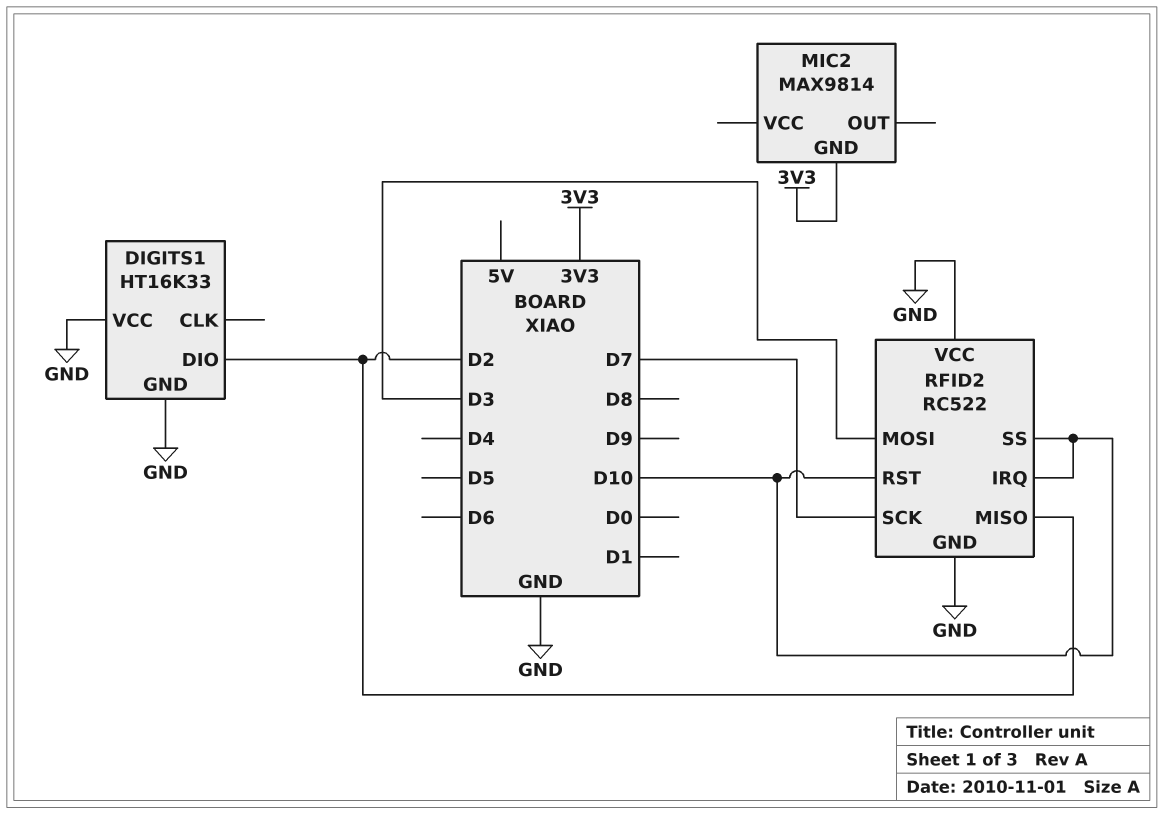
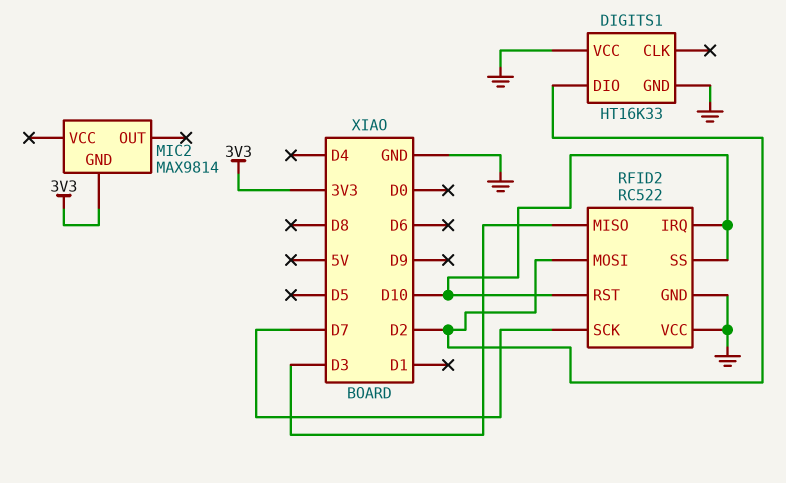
RFID2 pin MISO: D2 -> D3
RFID2 pin MOSI: D3 -> D2

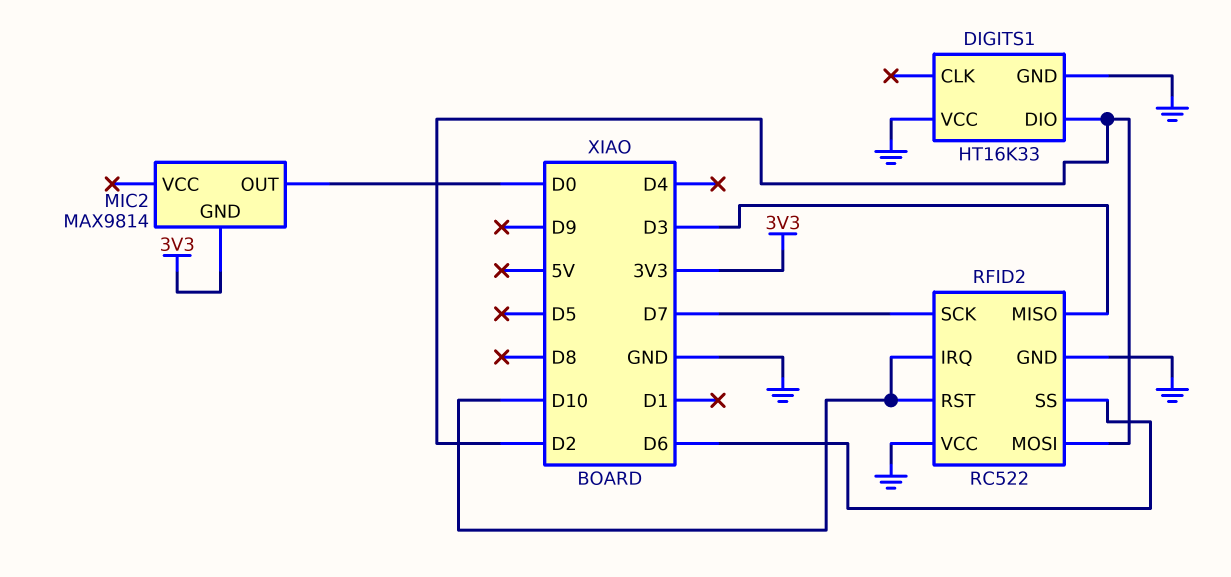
MIC2 pin OUT: none -> D0
RFID2 pin SS: D10 -> D6

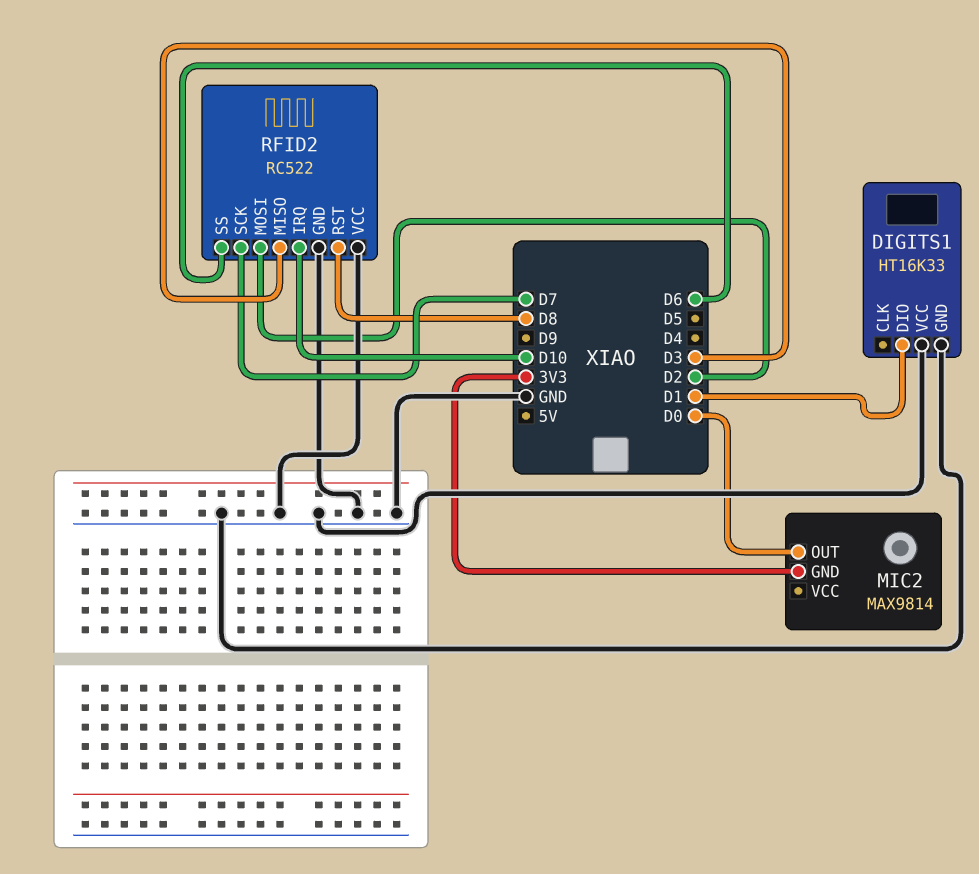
DIGITS1 pin DIO: D2 -> D1
RFID2 pin RST: D10 -> D8

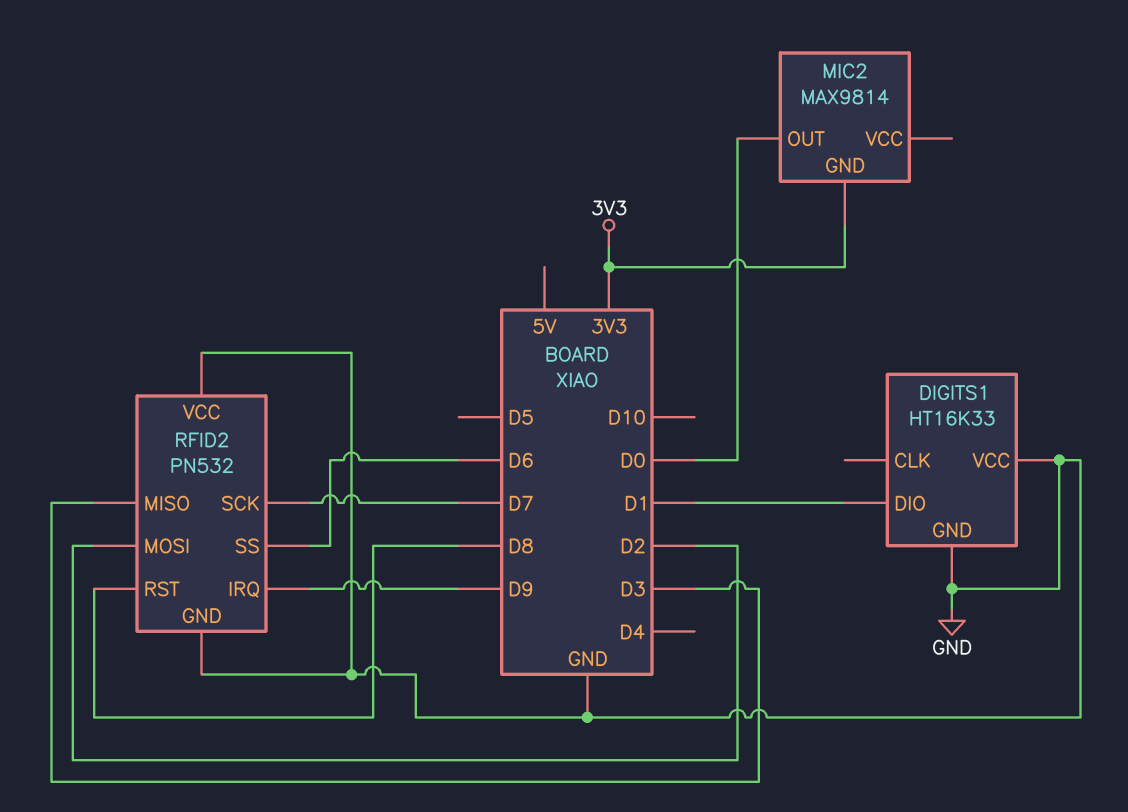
RFID2: RC522 -> PN532
RFID2 pin IRQ: D10 -> D9

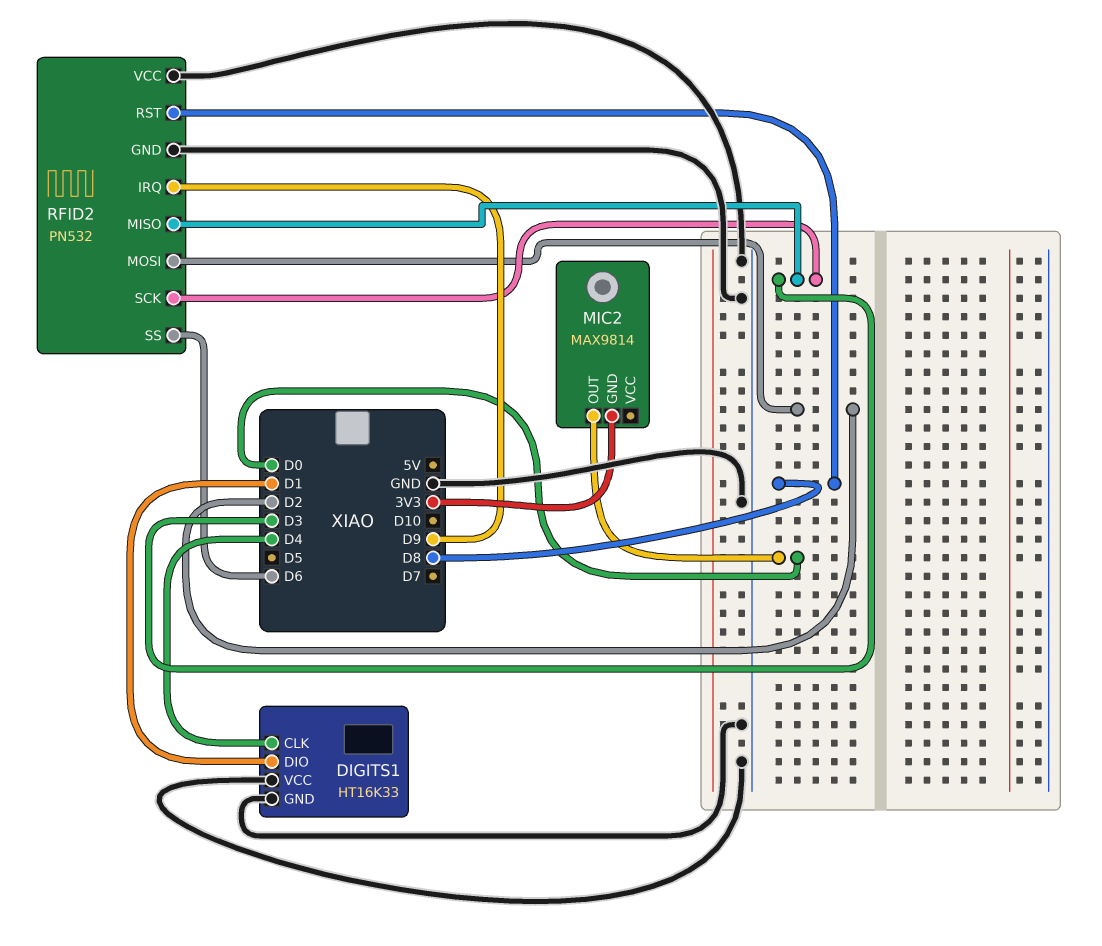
DIGITS1 pin CLK: none -> D4
RFID2 pin SCK: D7 -> D3

